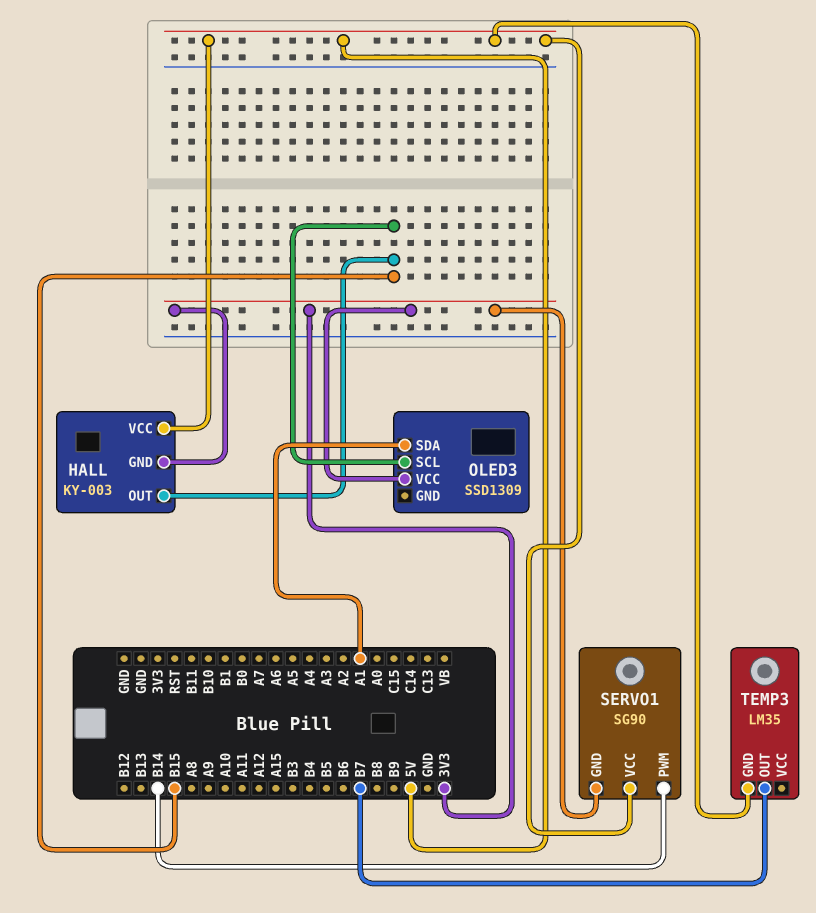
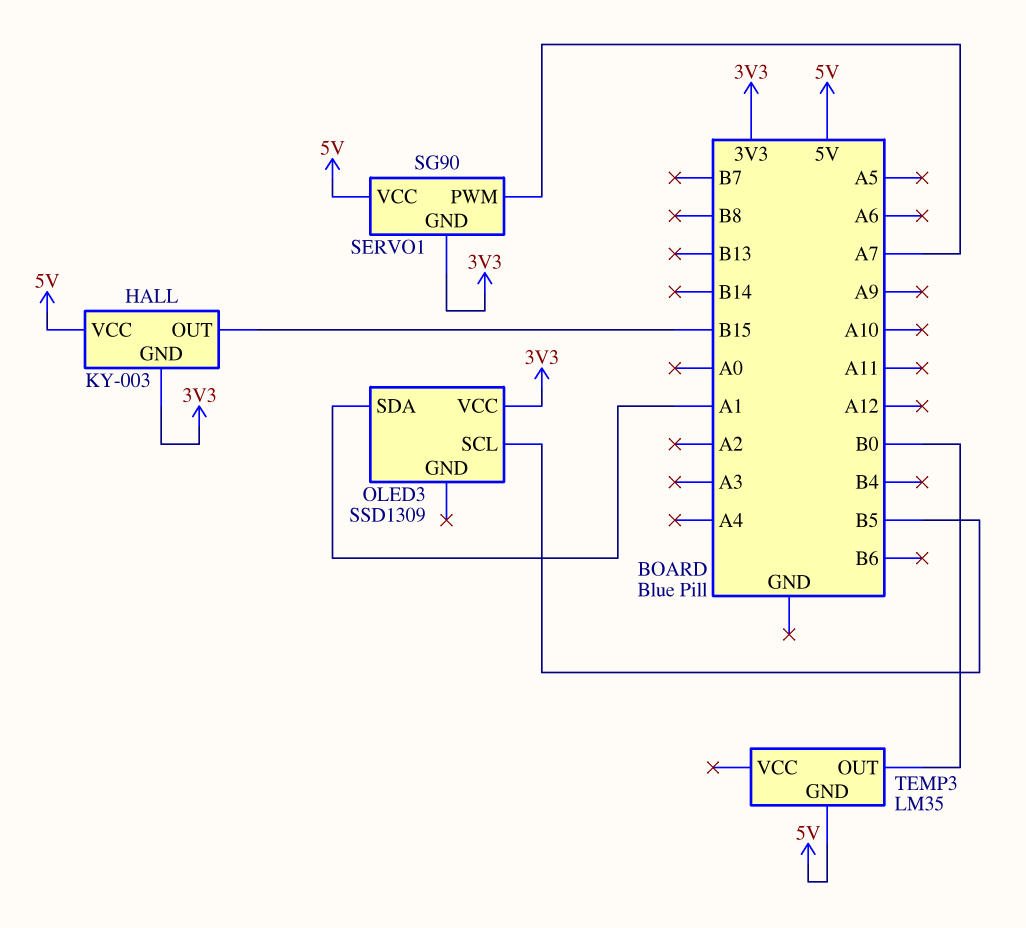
OLED3 pin SCL: B15 -> B5
SERVO1 pin PWM: B14 -> A7
TEMP3 pin OUT: B7 -> B0

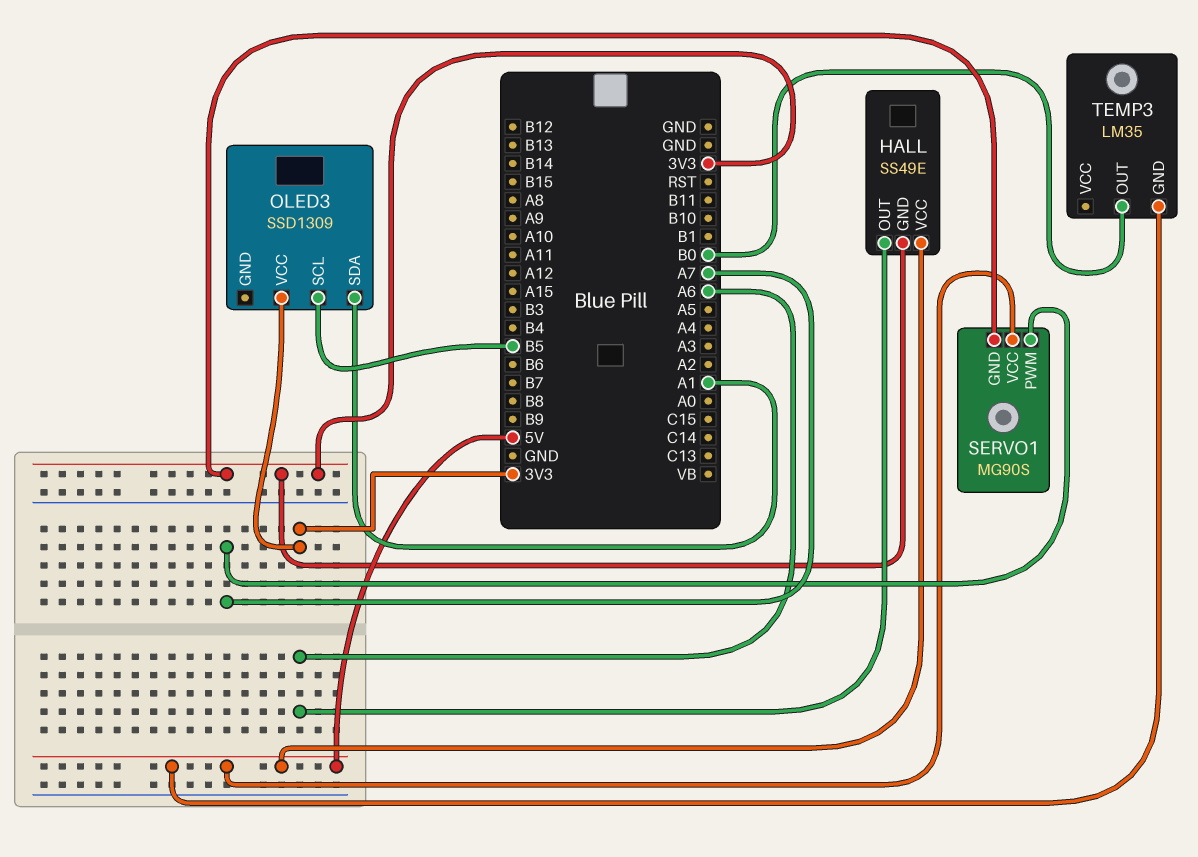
HALL: KY-003 -> SS49E
HALL pin OUT: B15 -> A6
SERVO1: SG90 -> MG90S

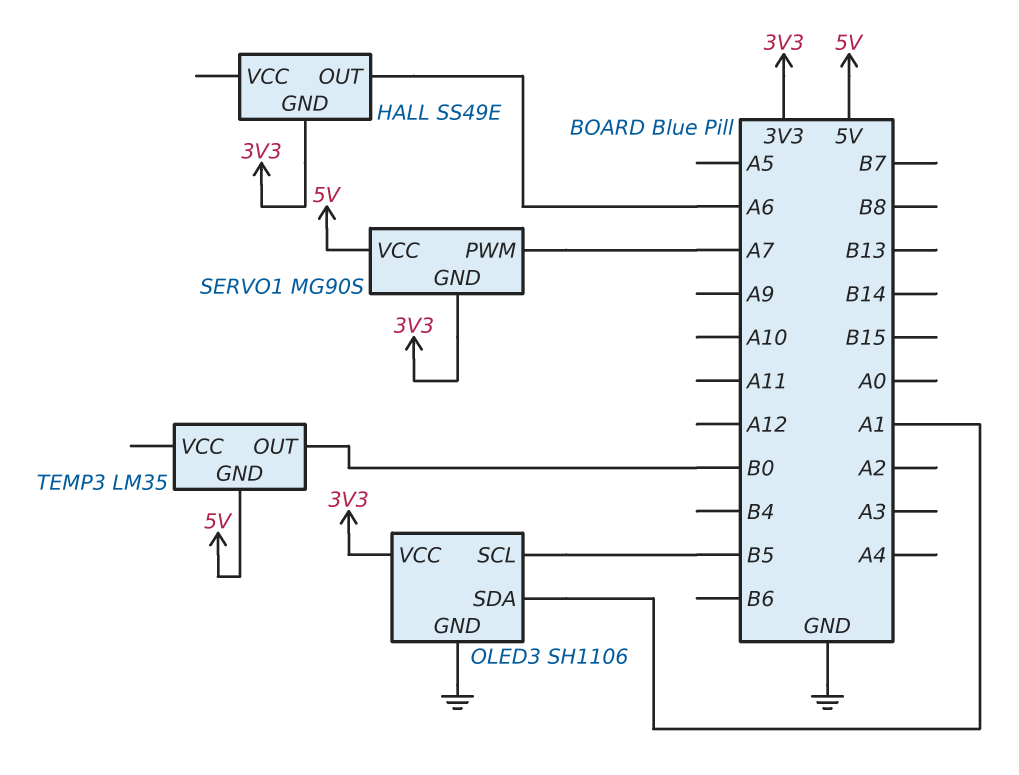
HALL pin VCC: 5V -> none
OLED3: SSD1309 -> SH1106
OLED3 pin GND: none -> GND

